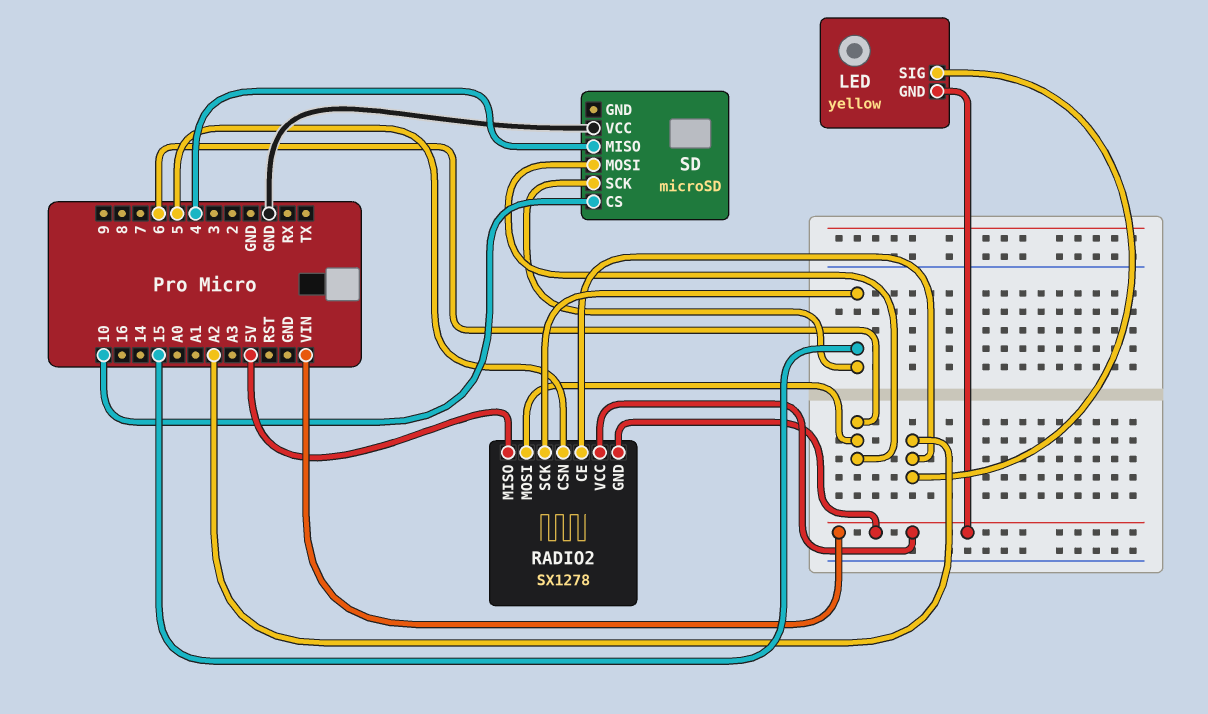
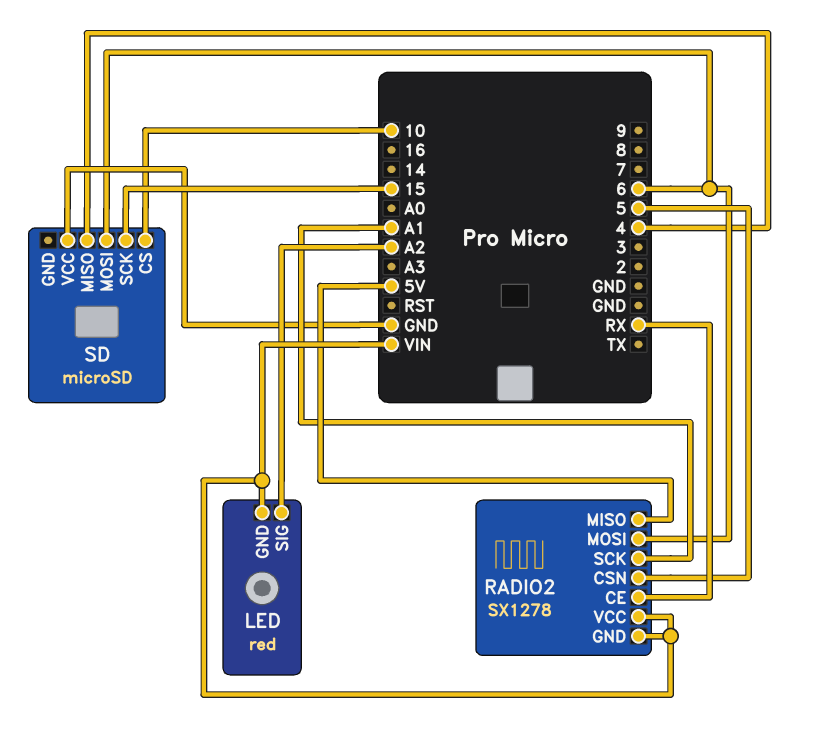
LED: yellow -> red
RADIO2 pin CE: A2 -> RX
RADIO2 pin SCK: 15 -> A1

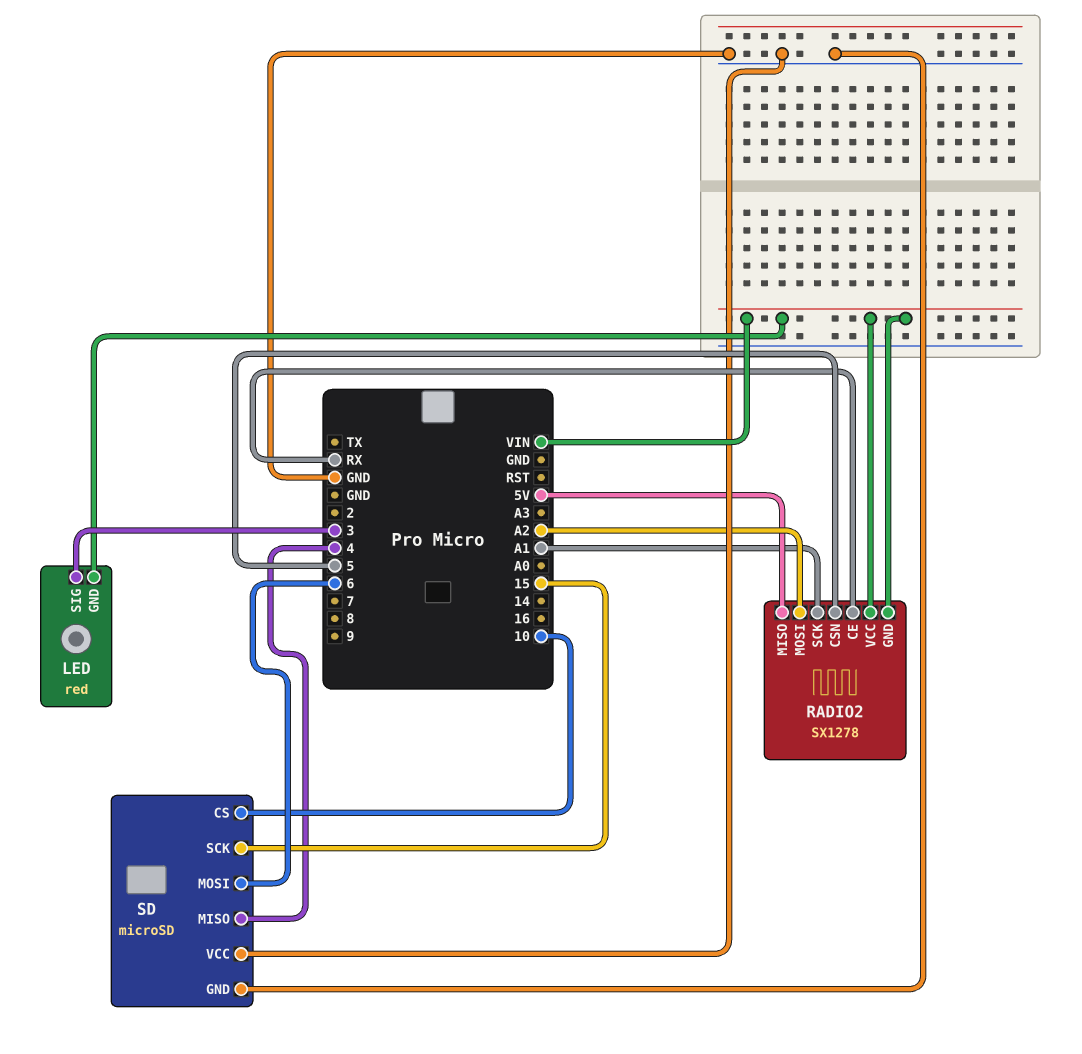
LED pin SIG: A2 -> 3
RADIO2 pin MOSI: 6 -> A2
SD pin GND: none -> GND

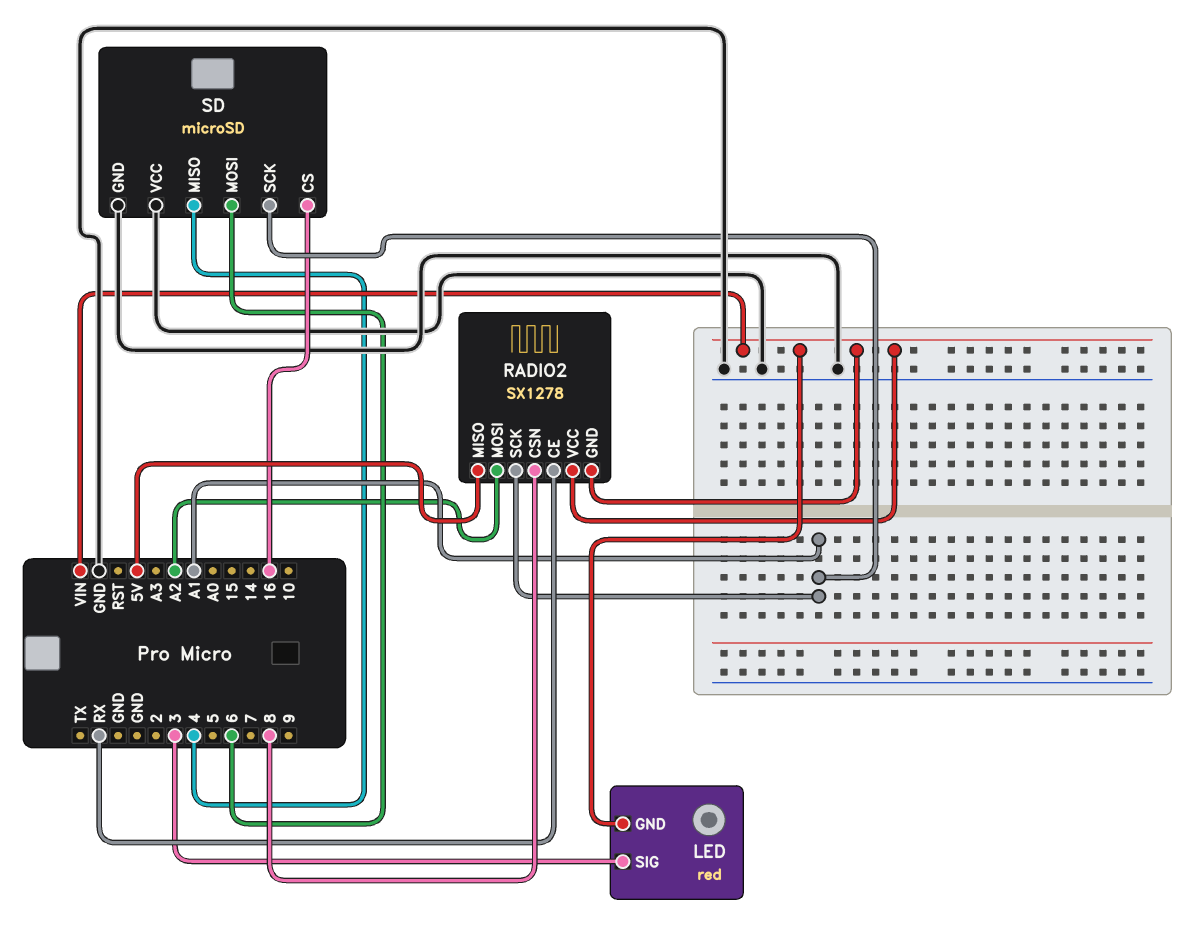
RADIO2 pin CSN: 5 -> 8
SD pin CS: 10 -> 16
SD pin SCK: 15 -> A1

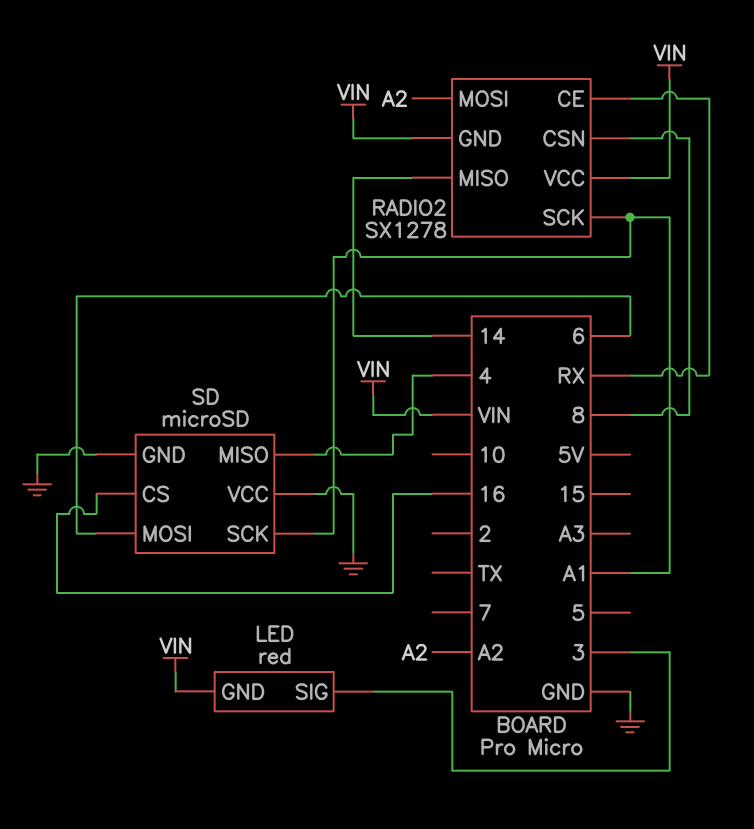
RADIO2 pin MISO: 5V -> 14

